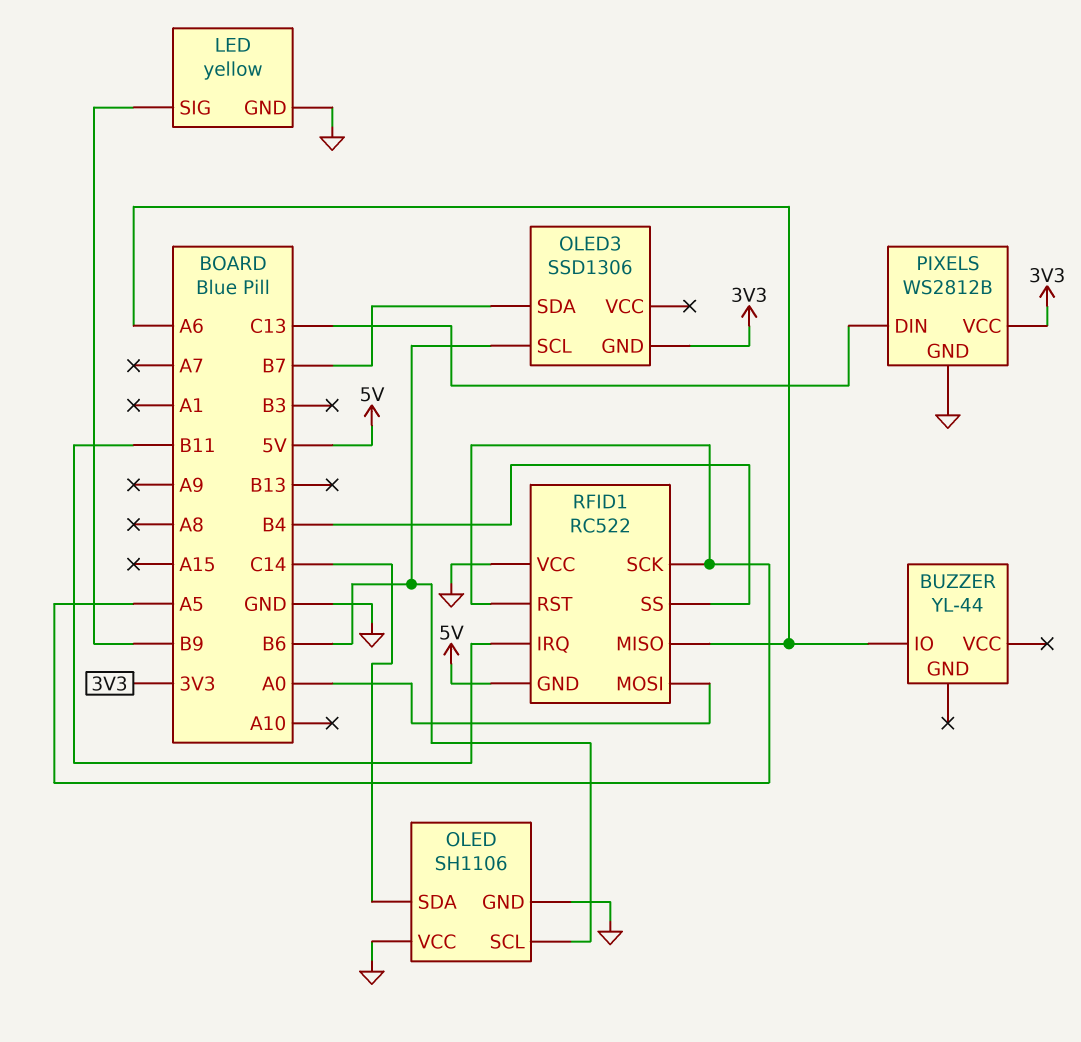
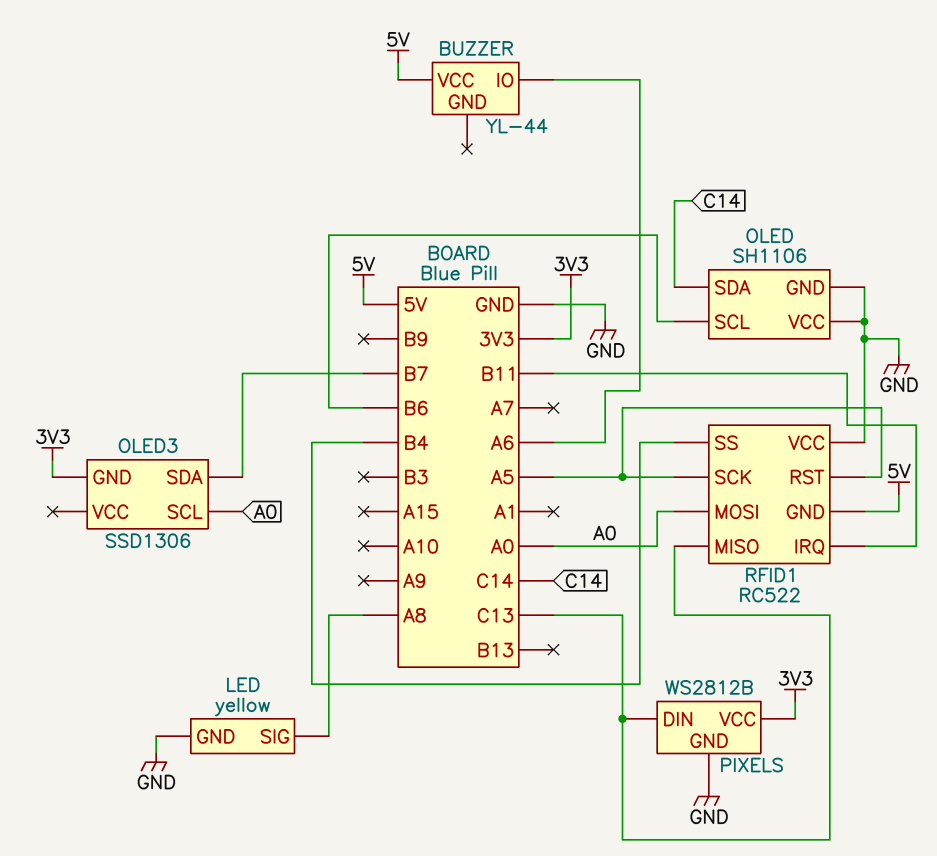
BUZZER pin VCC: none -> 5V
LED pin SIG: B9 -> A8
OLED3 pin SCL: B6 -> A0
RFID1 pin MISO: A6 -> C13

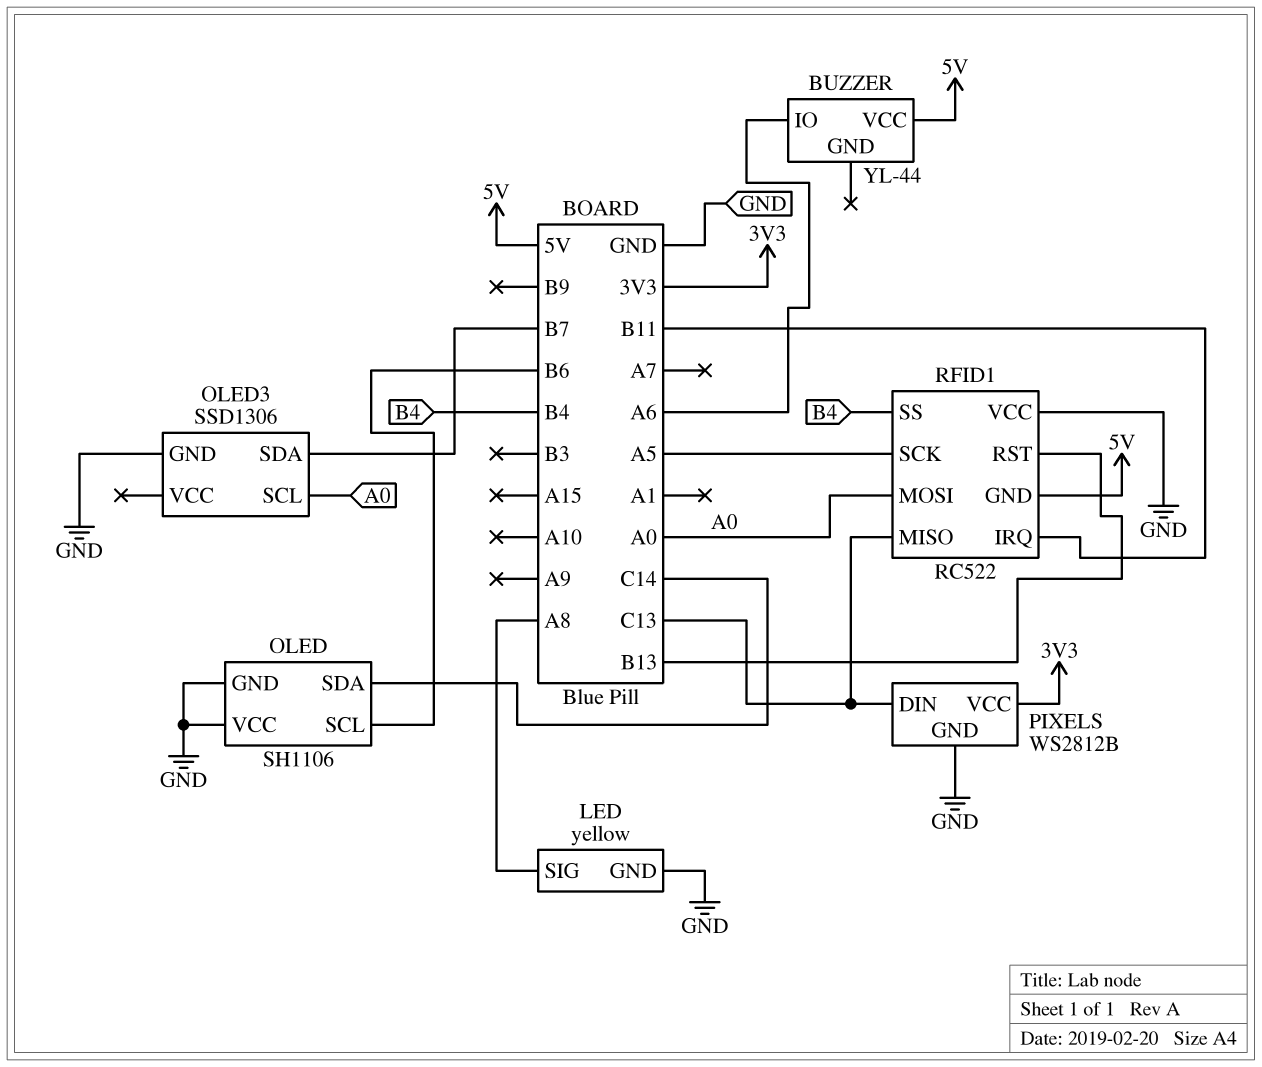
OLED3 pin GND: 3V3 -> GND
RFID1 pin RST: A5 -> B13

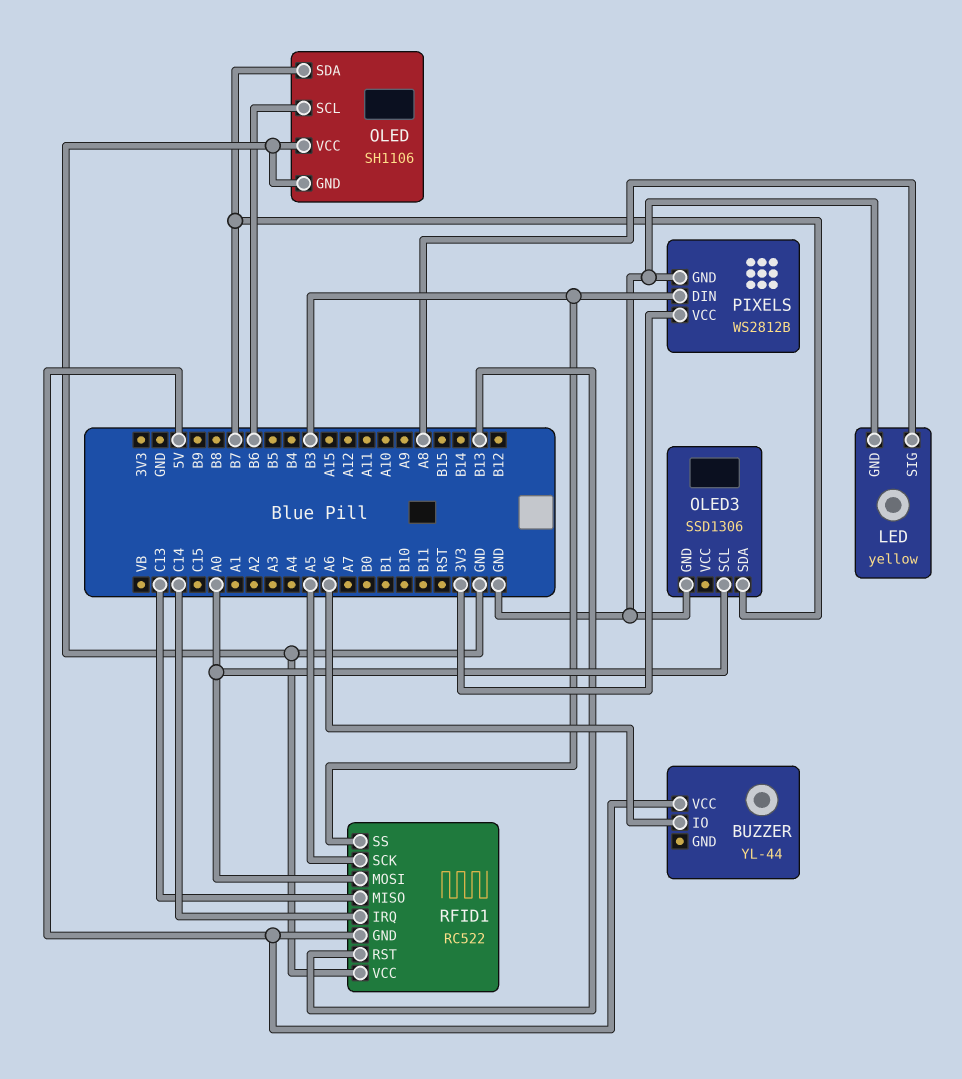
OLED pin SDA: C14 -> B7
PIXELS pin DIN: C13 -> B3
RFID1 pin IRQ: B11 -> C14
RFID1 pin SS: B4 -> B3

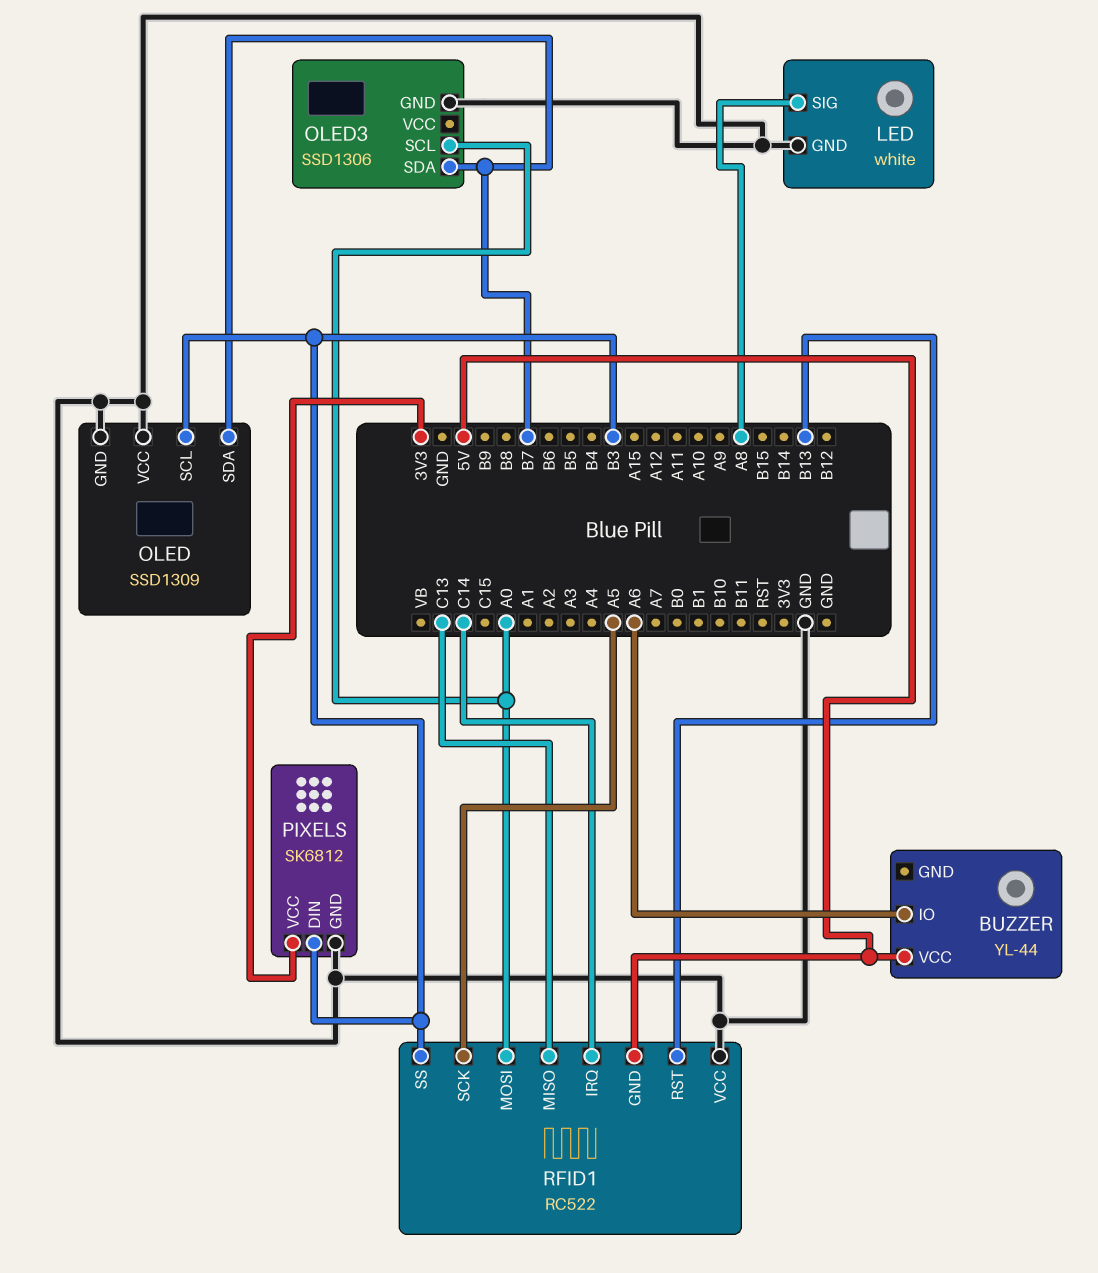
LED: yellow -> white
OLED: SH1106 -> SSD1309
OLED pin SCL: B6 -> B3
PIXELS: WS2812B -> SK6812

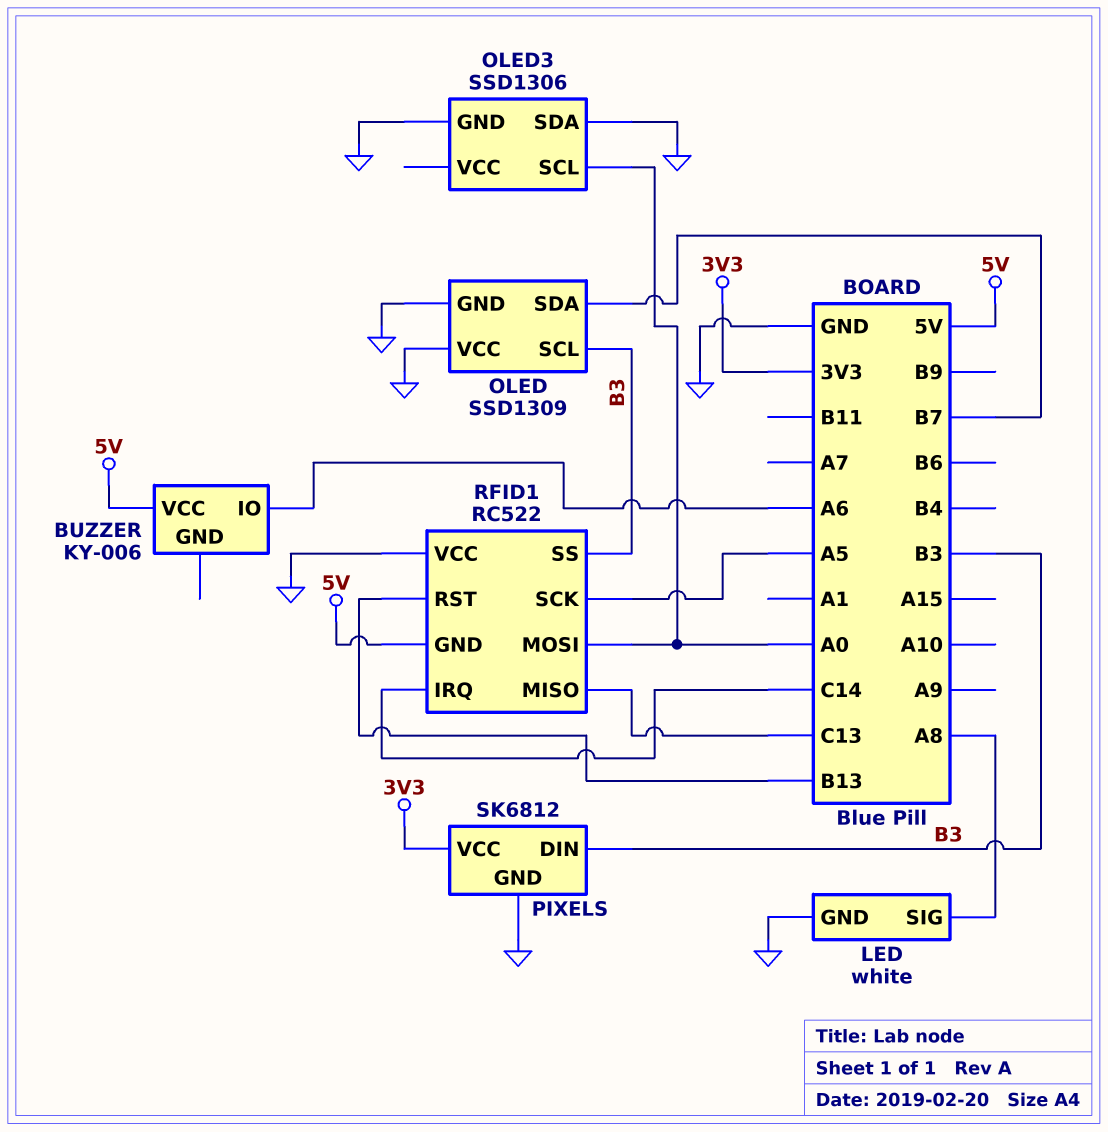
BUZZER: YL-44 -> KY-006
OLED3 pin SDA: B7 -> GND

